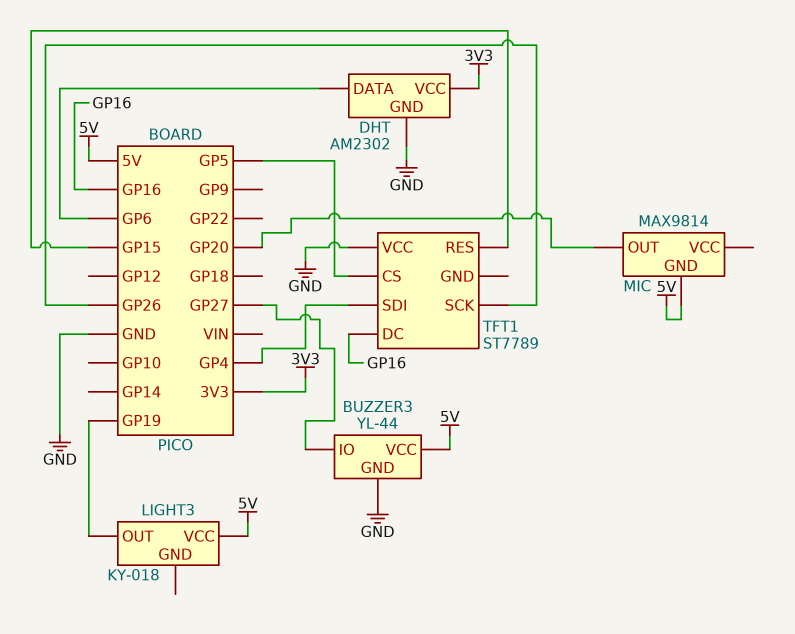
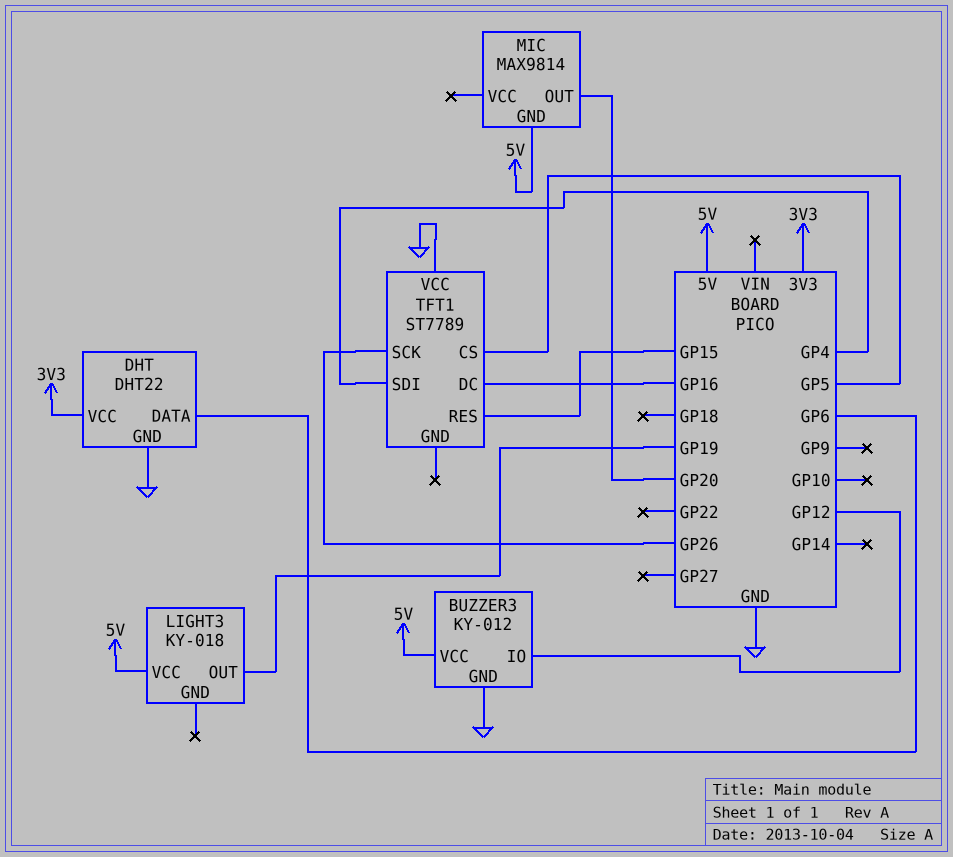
BUZZER3: YL-44 -> KY-012
BUZZER3 pin IO: GP27 -> GP12
DHT: AM2302 -> DHT22

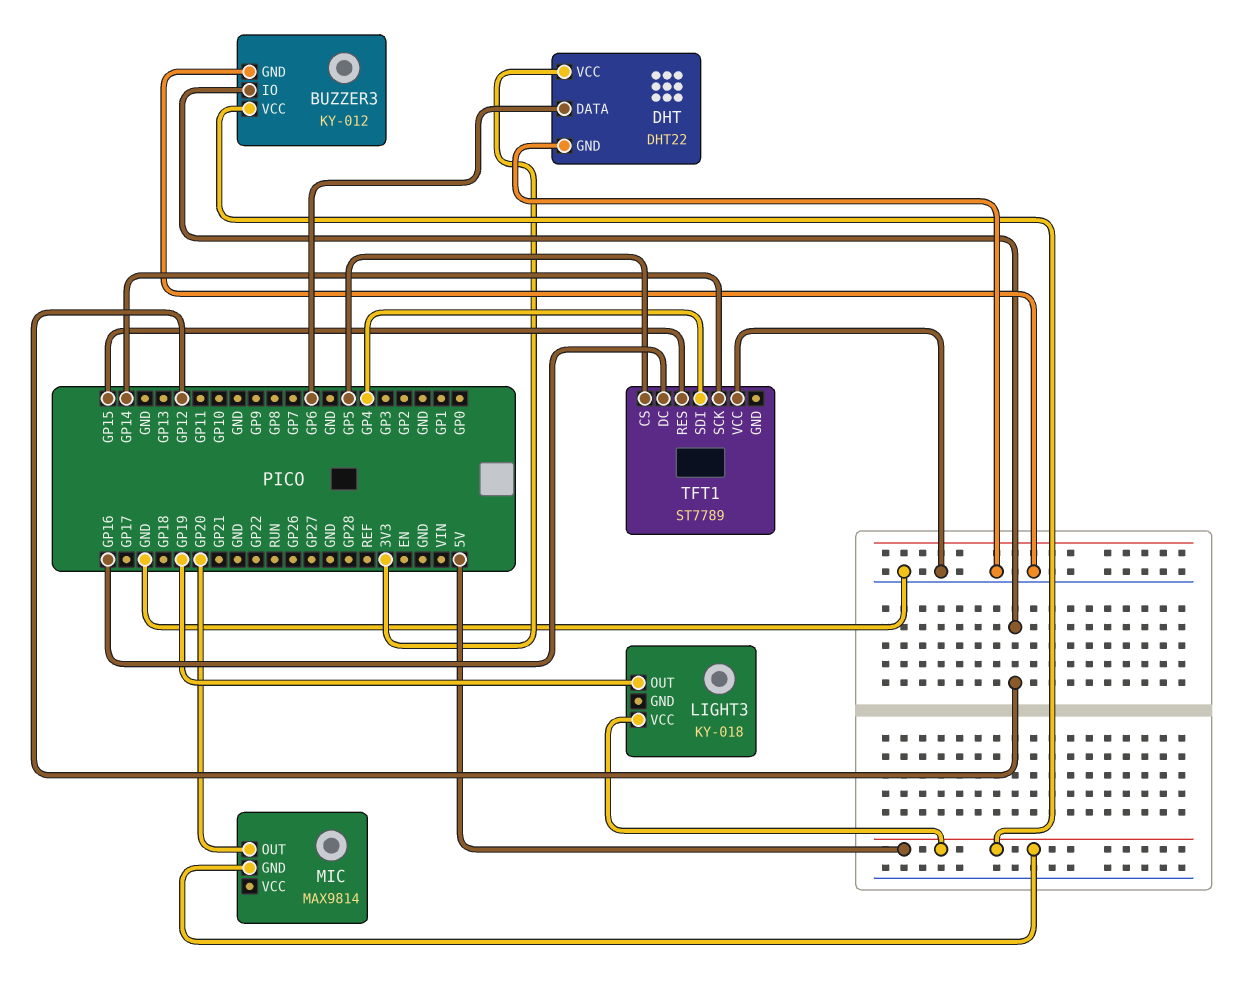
TFT1 pin SCK: GP26 -> GP14

